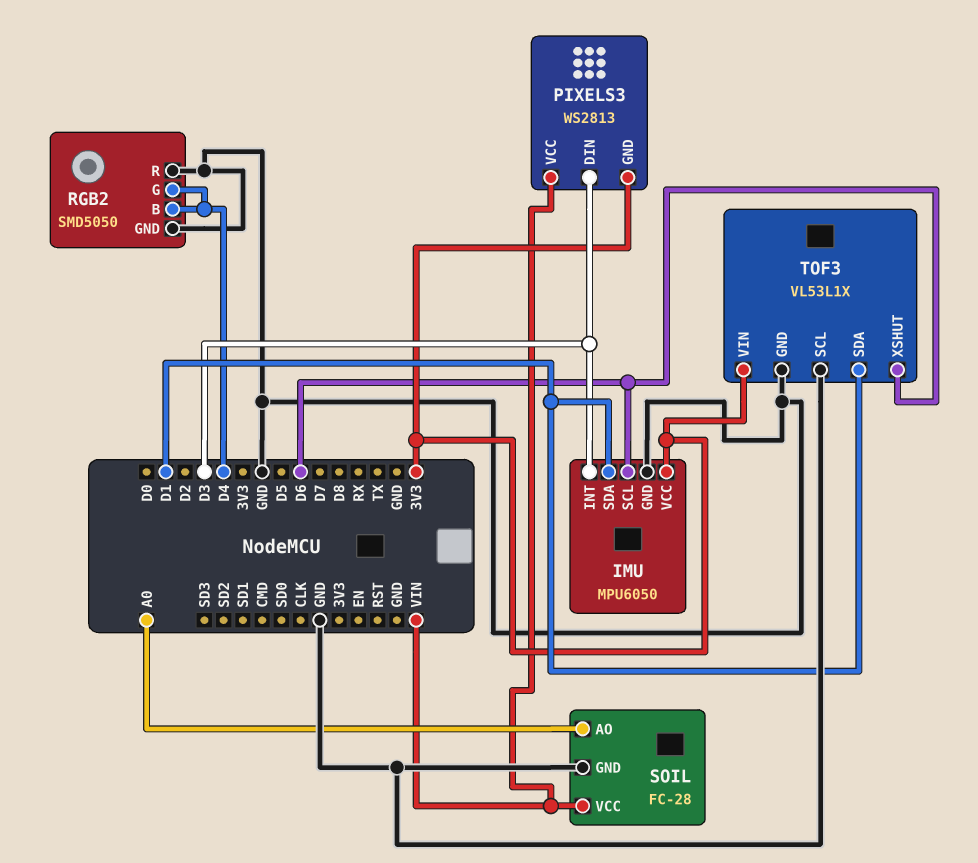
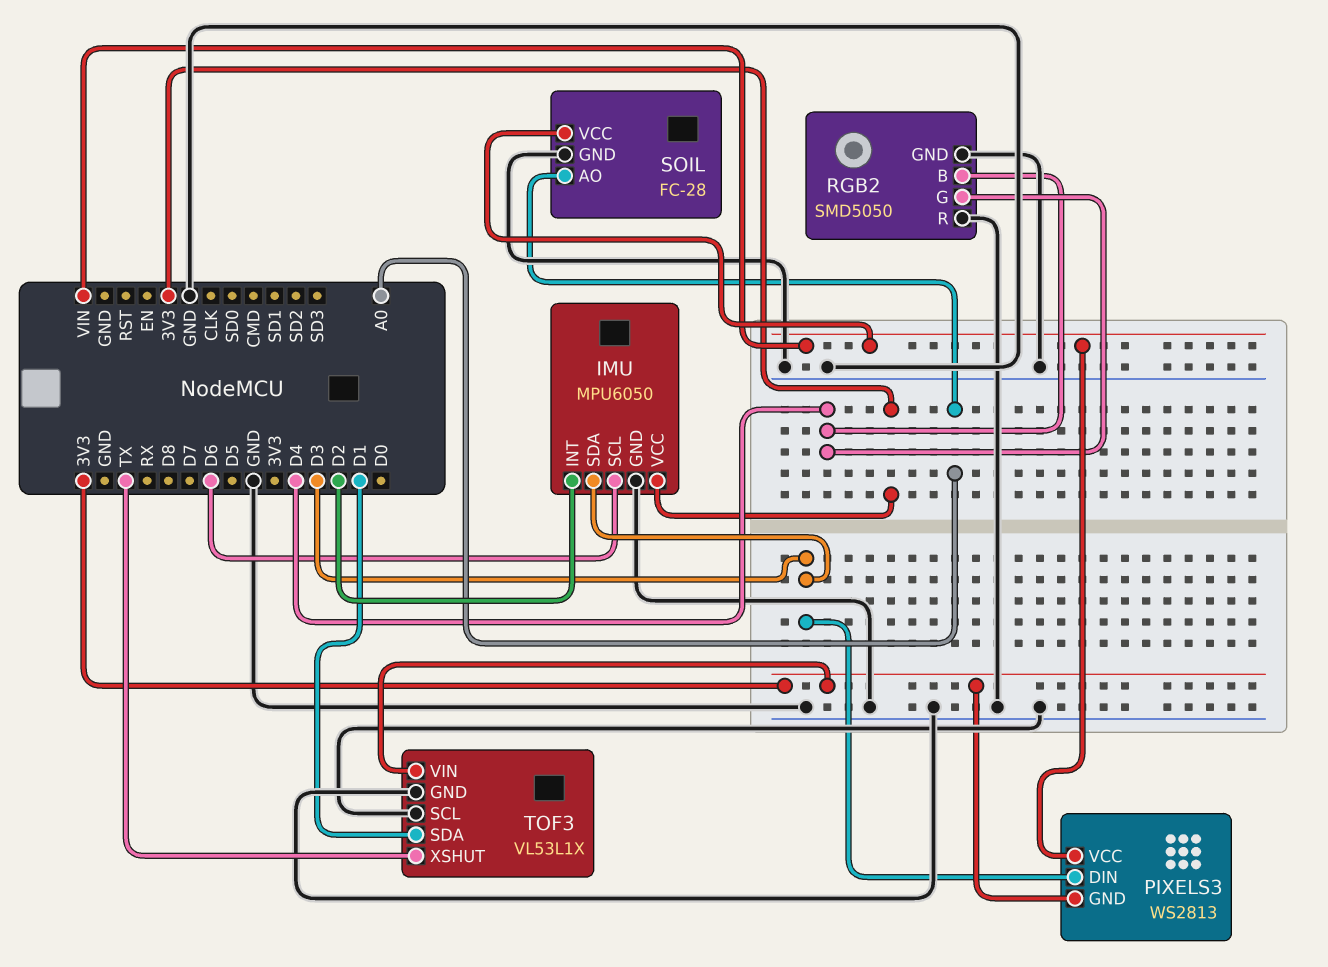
IMU pin INT: D3 -> D2
IMU pin SDA: D1 -> D3
TOF3 pin XSHUT: D6 -> TX

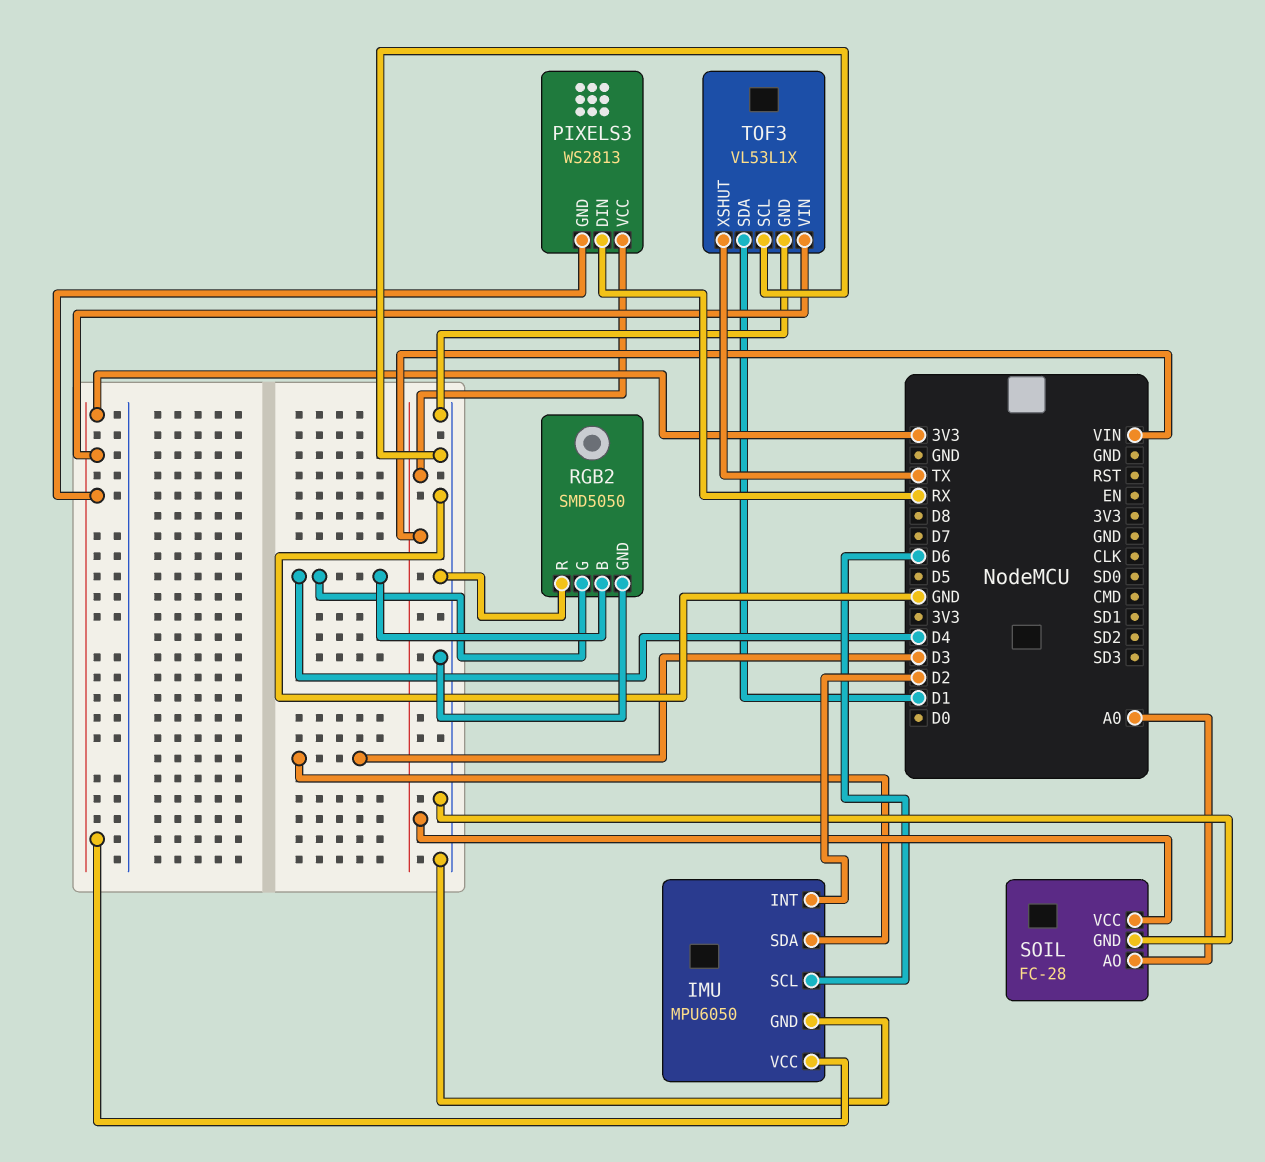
PIXELS3 pin DIN: D3 -> RX

